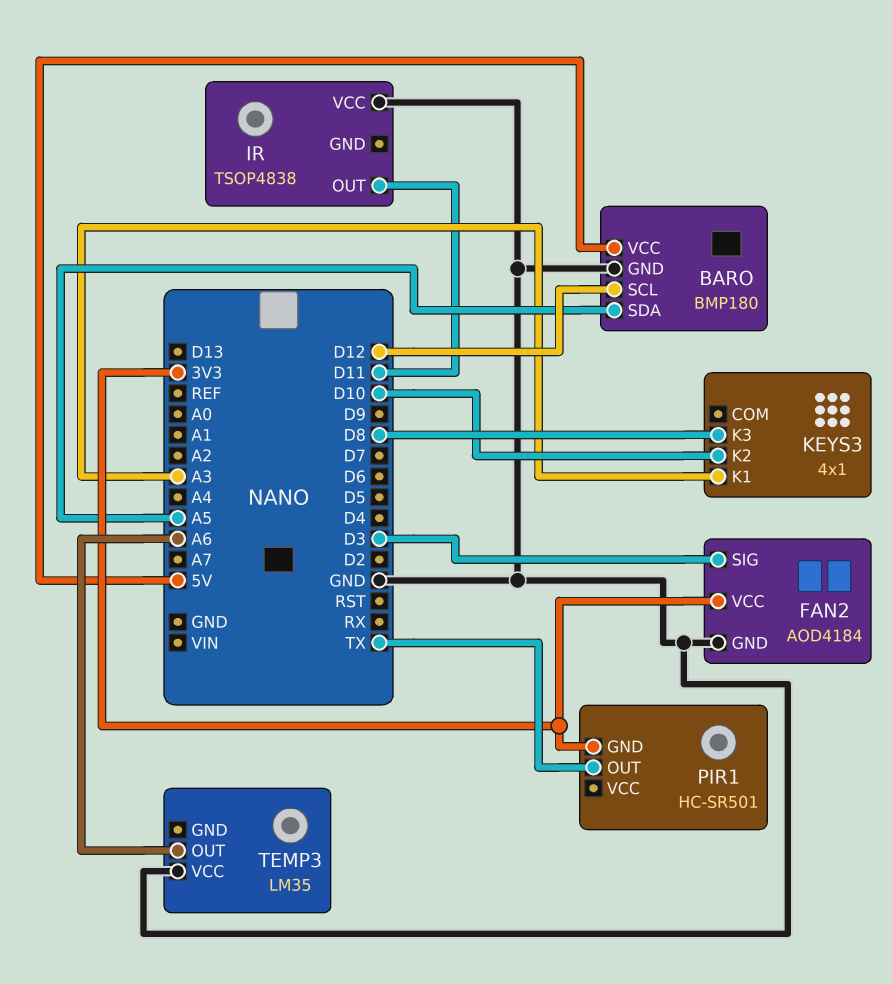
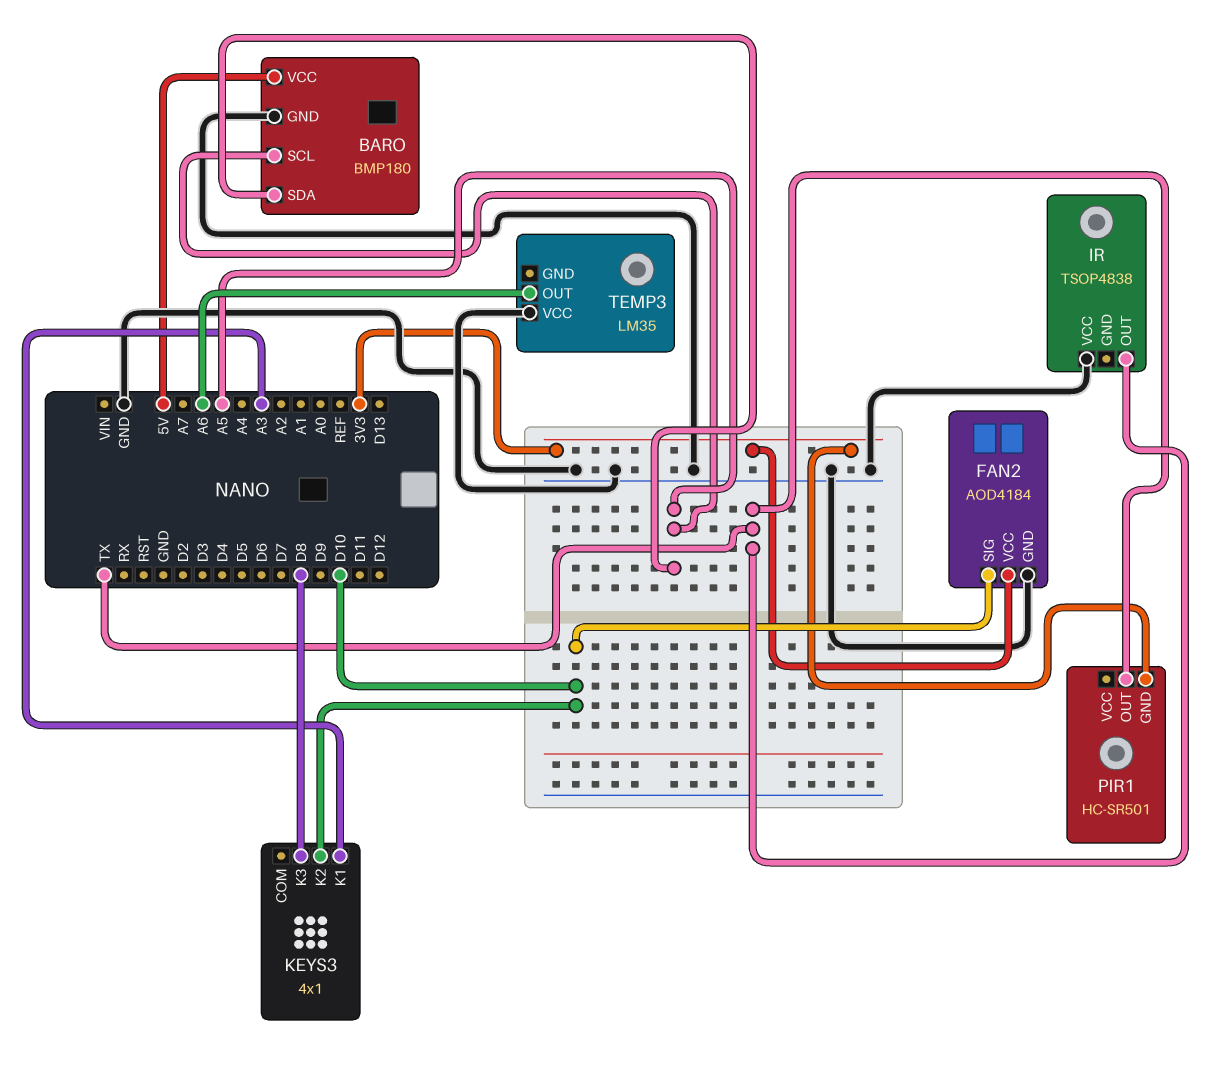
BARO pin SCL: D12 -> A5
FAN2 pin SIG: D3 -> D10
IR pin OUT: D11 -> TX

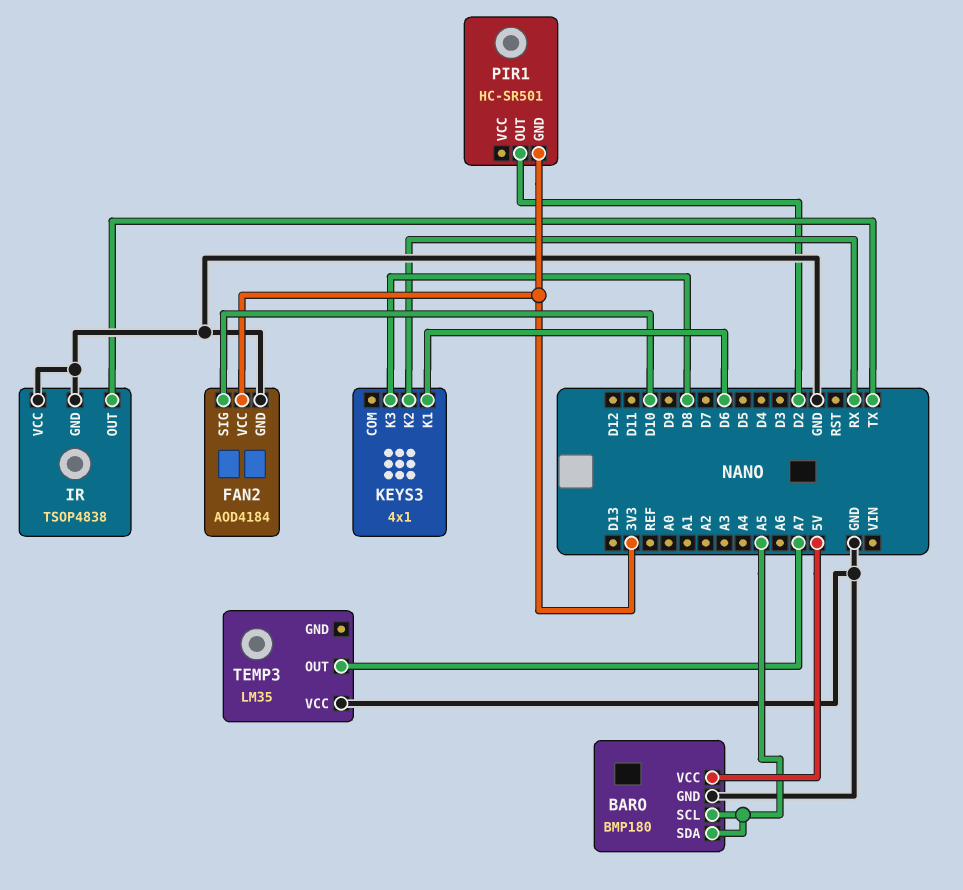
IR pin GND: none -> GND
KEYS3 pin K1: A3 -> D6
KEYS3 pin K2: D10 -> RX
PIR1 pin OUT: TX -> D2
TEMP3 pin OUT: A6 -> A7

